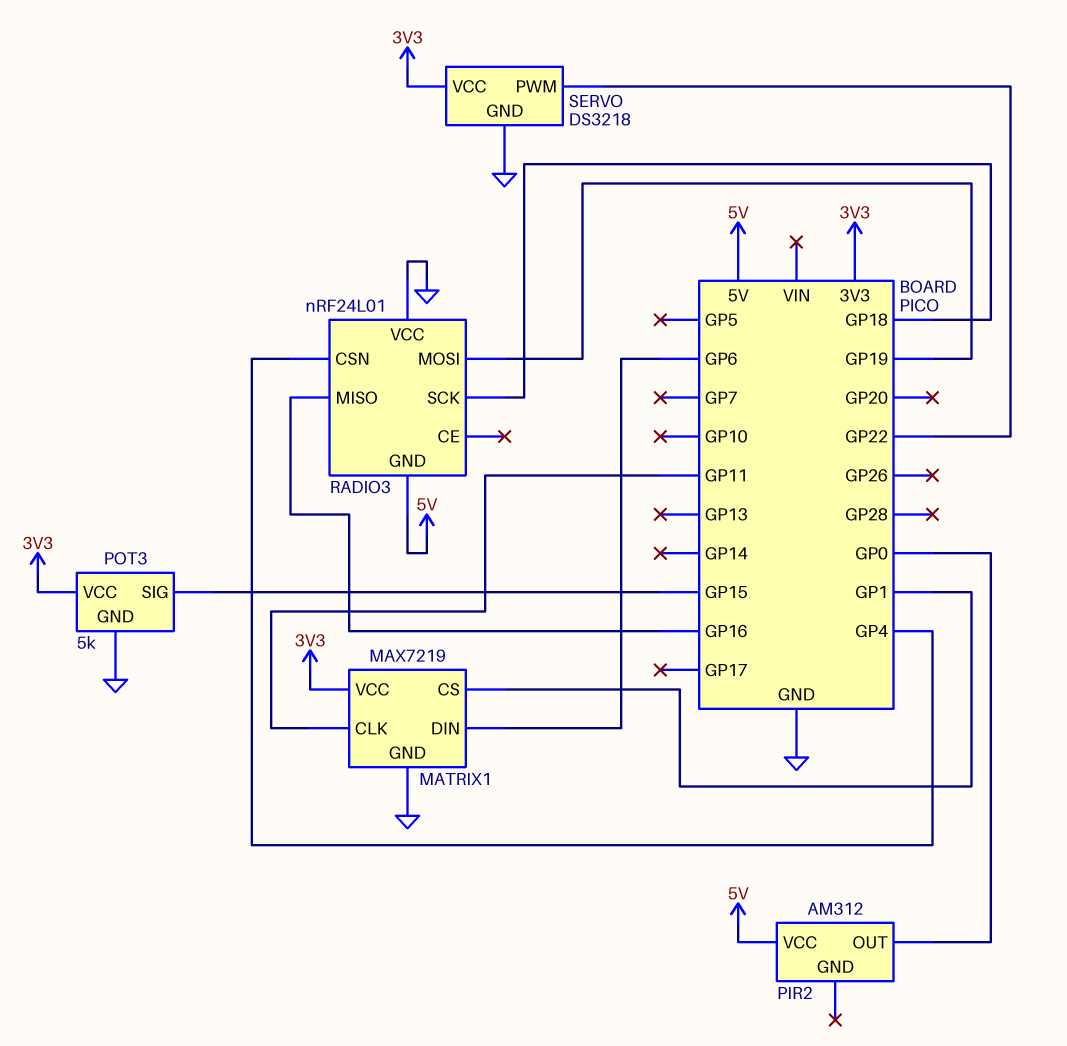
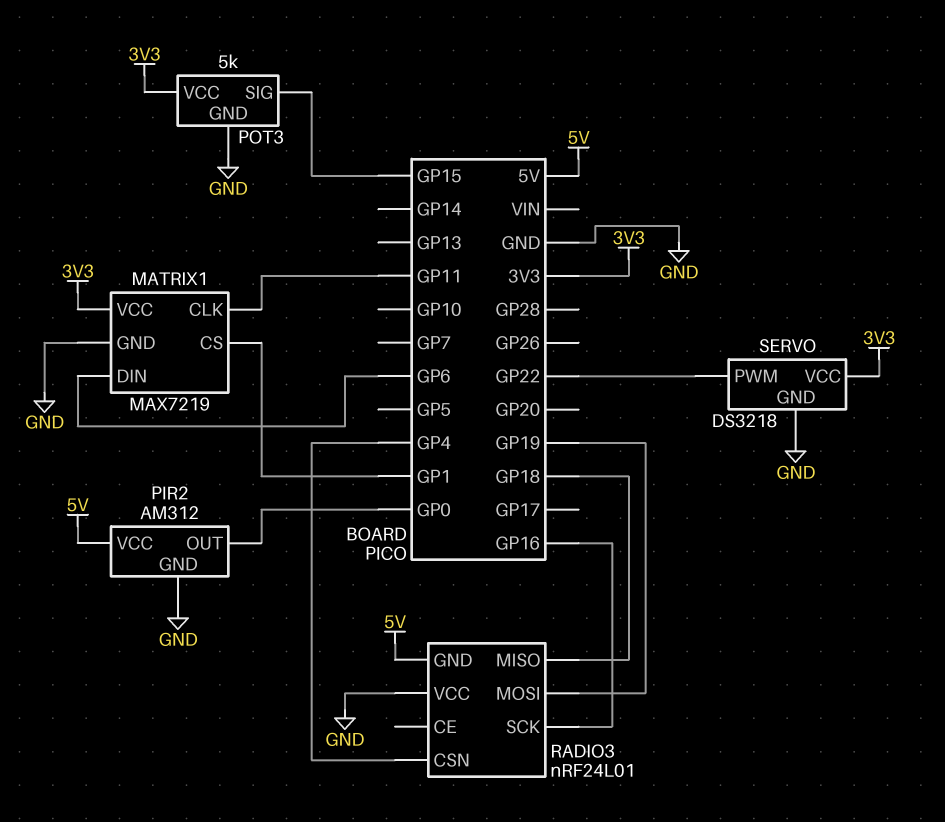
PIR2 pin GND: none -> GND
RADIO3 pin MISO: GP16 -> GP18
RADIO3 pin SCK: GP18 -> GP16

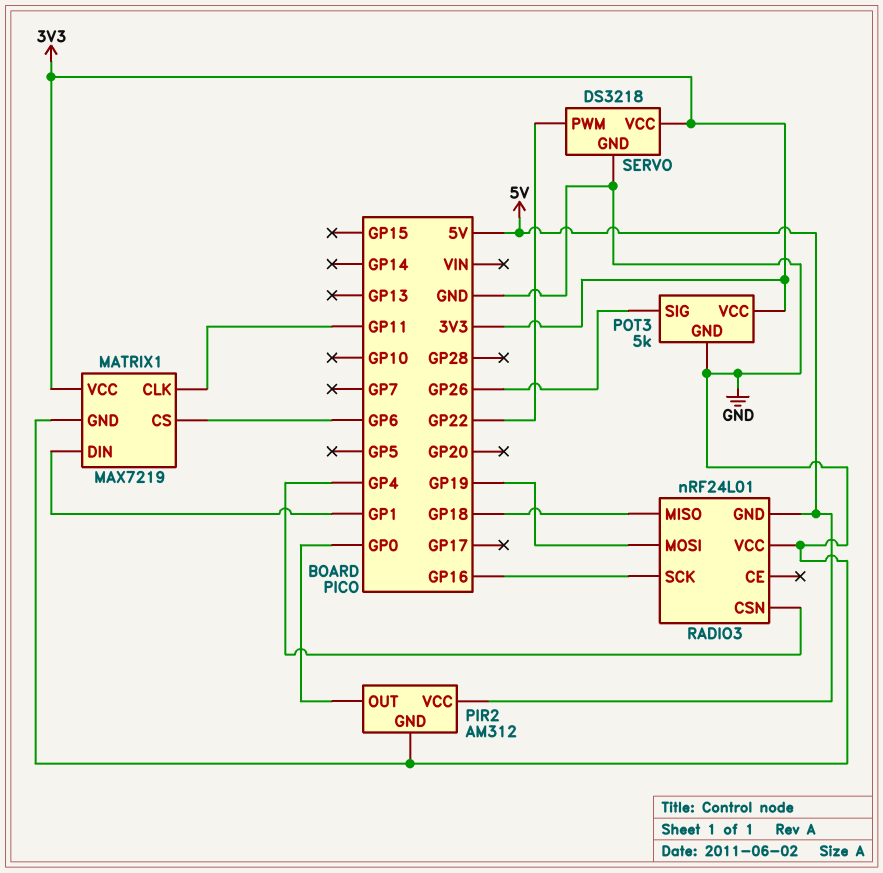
MATRIX1 pin CS: GP1 -> GP6
MATRIX1 pin DIN: GP6 -> GP1
POT3 pin SIG: GP15 -> GP26

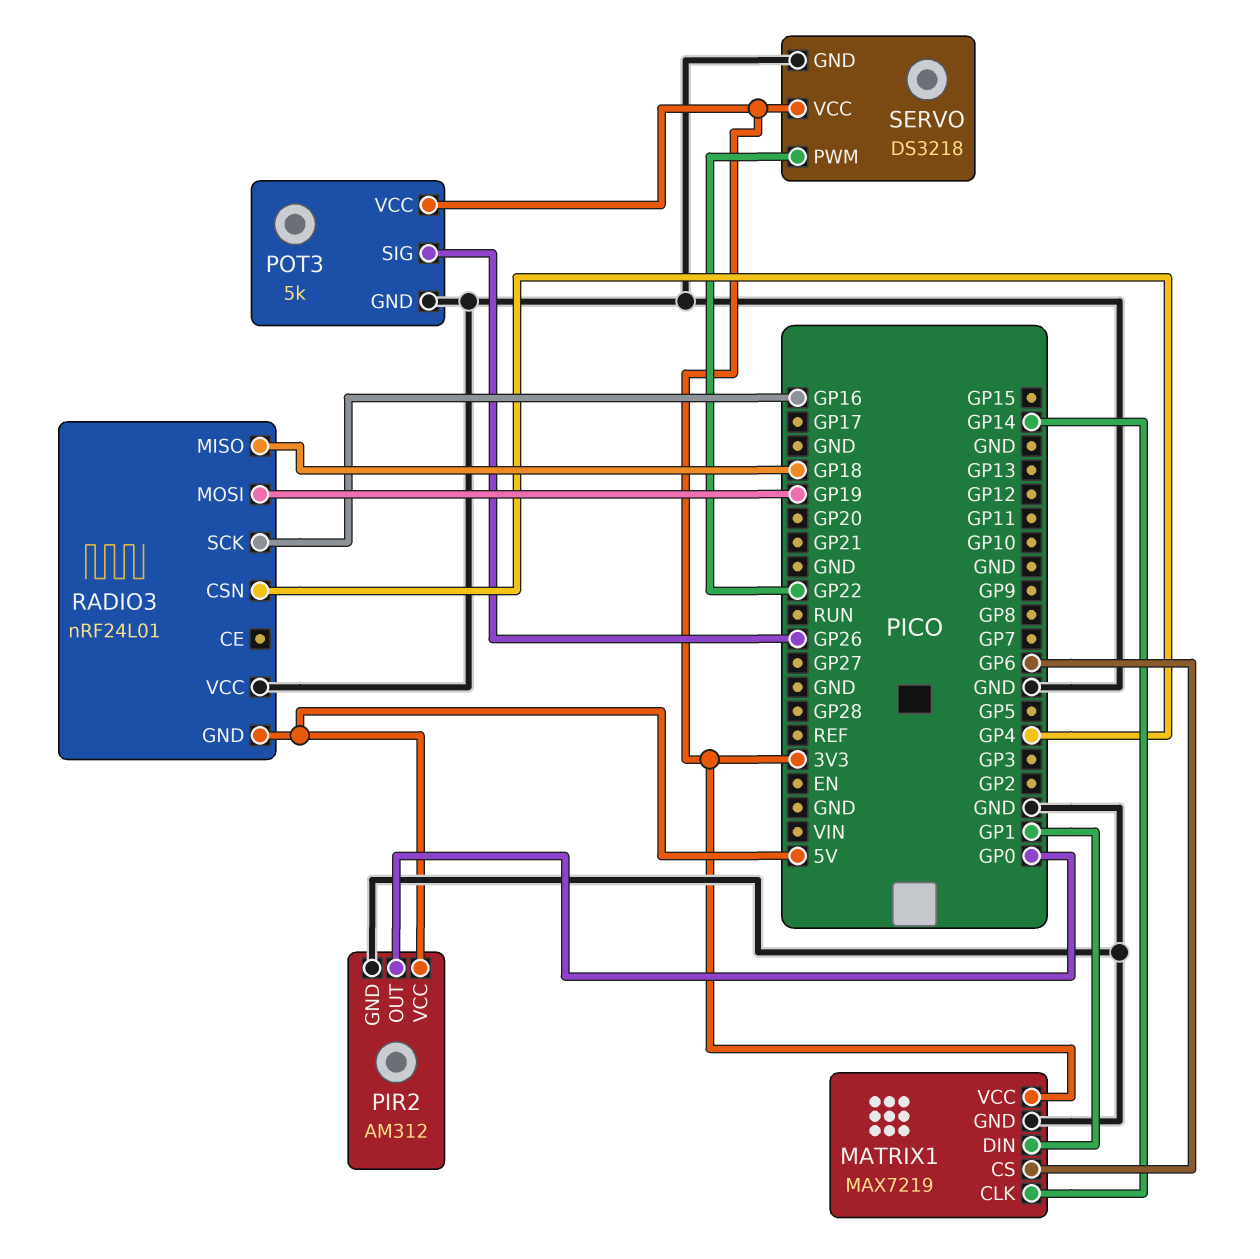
MATRIX1 pin CLK: GP11 -> GP14

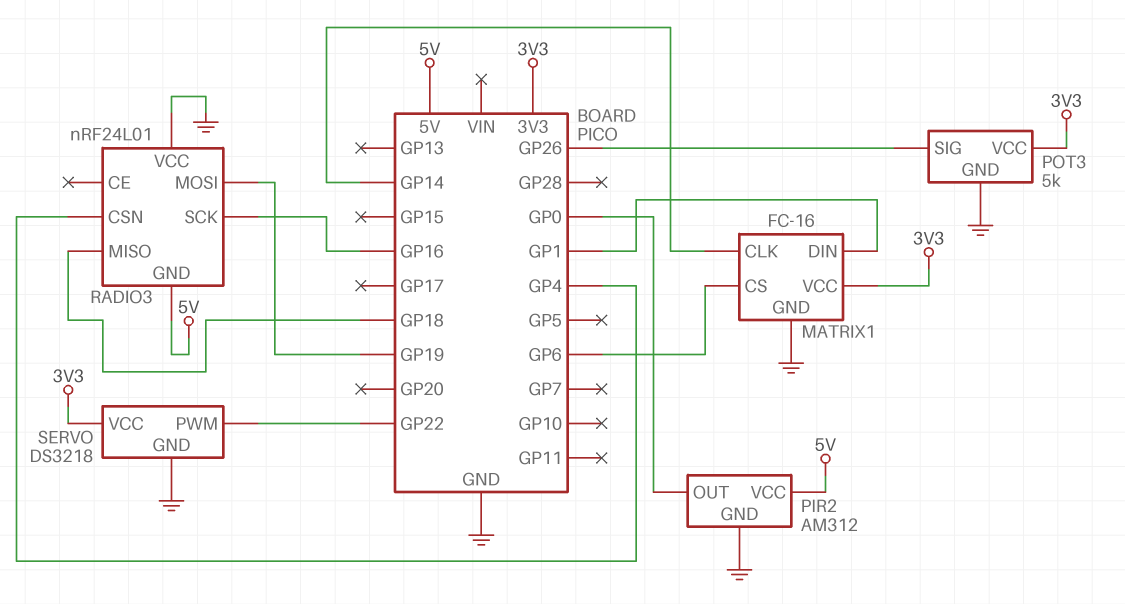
MATRIX1: MAX7219 -> FC-16

